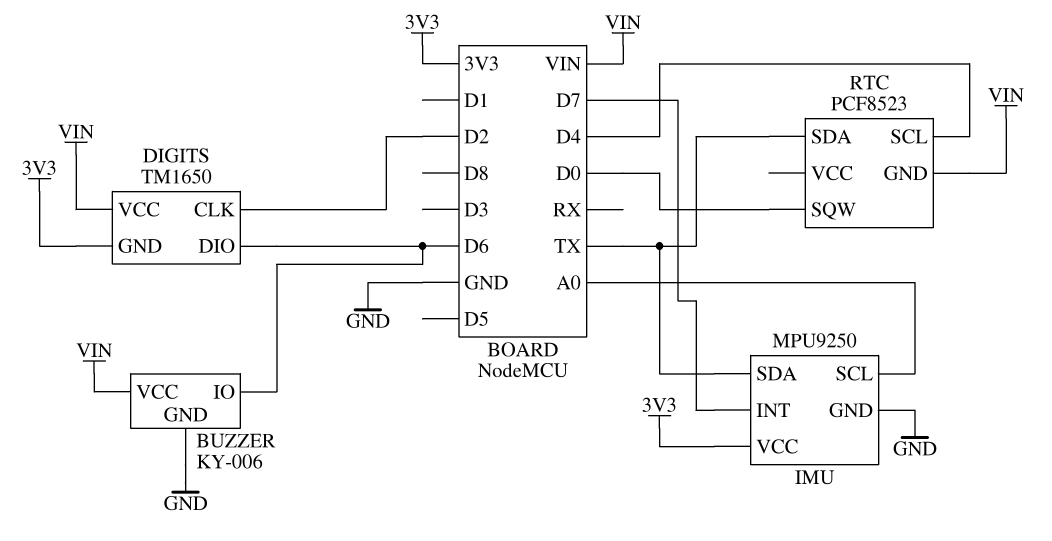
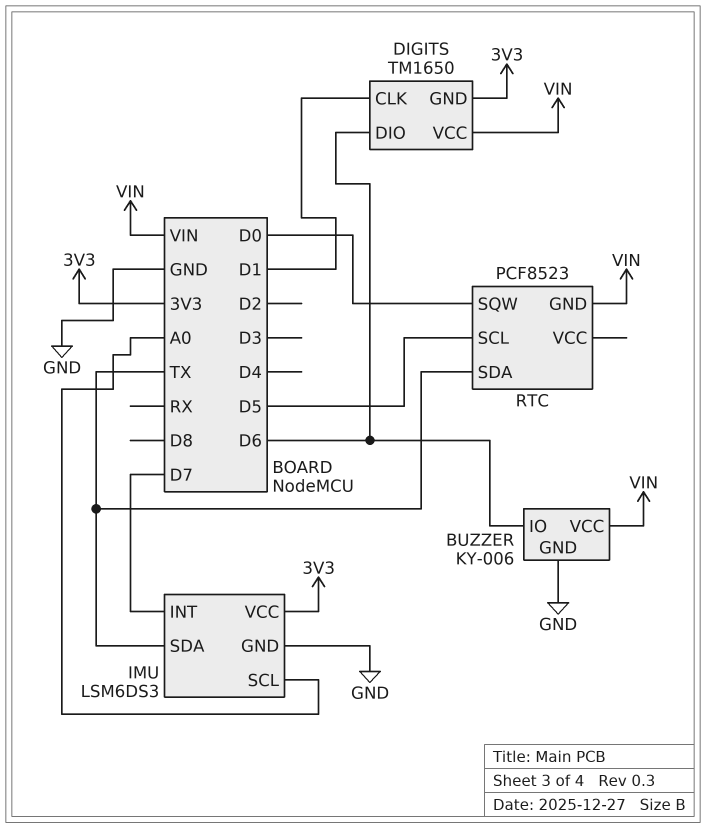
DIGITS pin CLK: D2 -> D1
IMU: MPU9250 -> LSM6DS3
RTC pin SCL: D4 -> D5

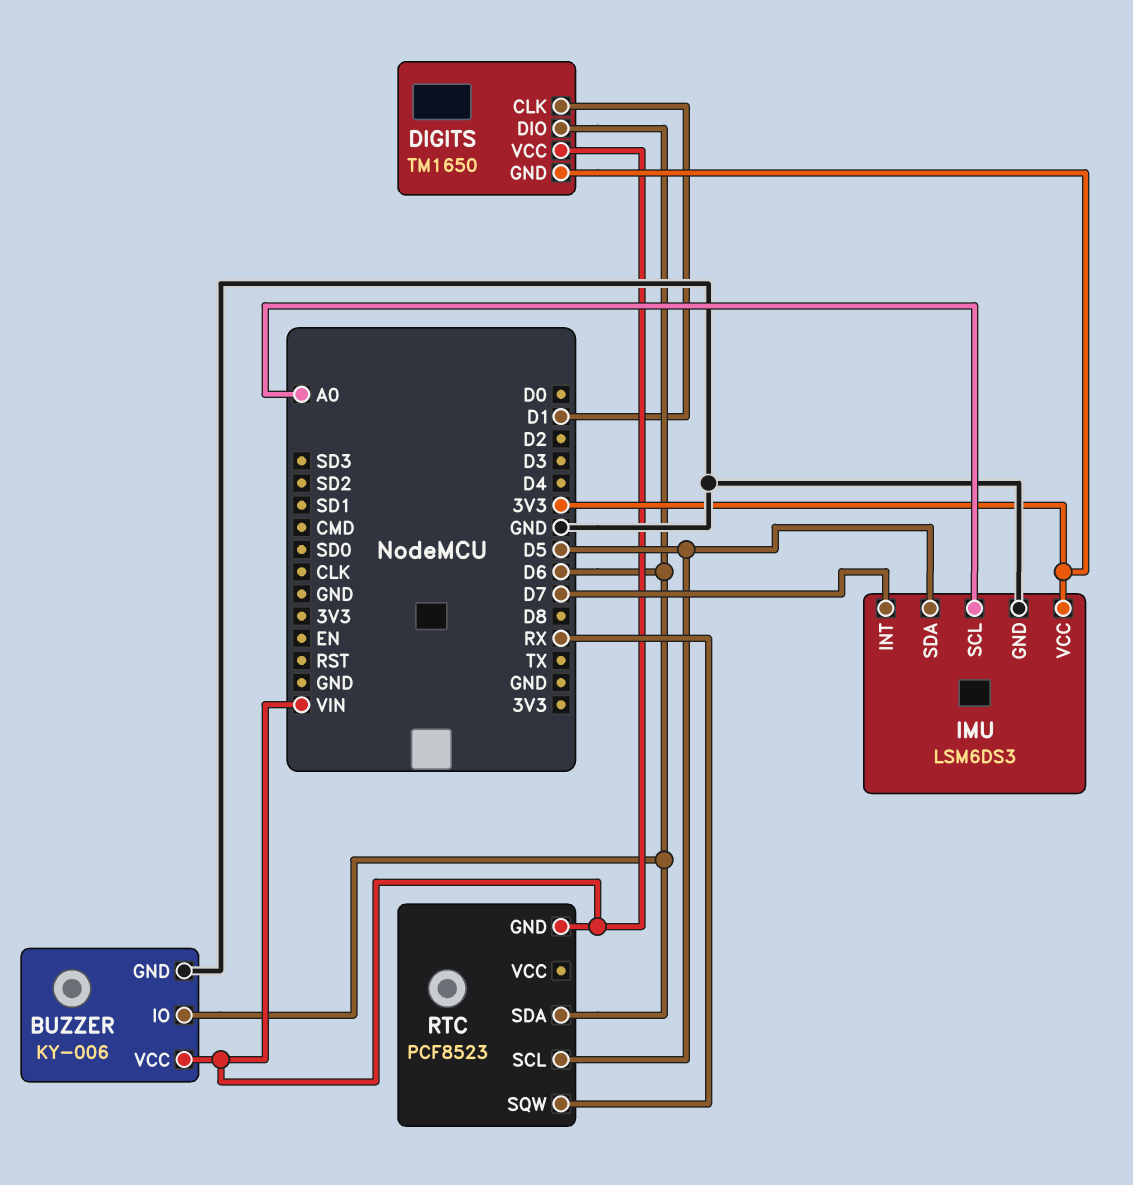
IMU pin SDA: TX -> D5
RTC pin SDA: TX -> D6
RTC pin SQW: D0 -> RX

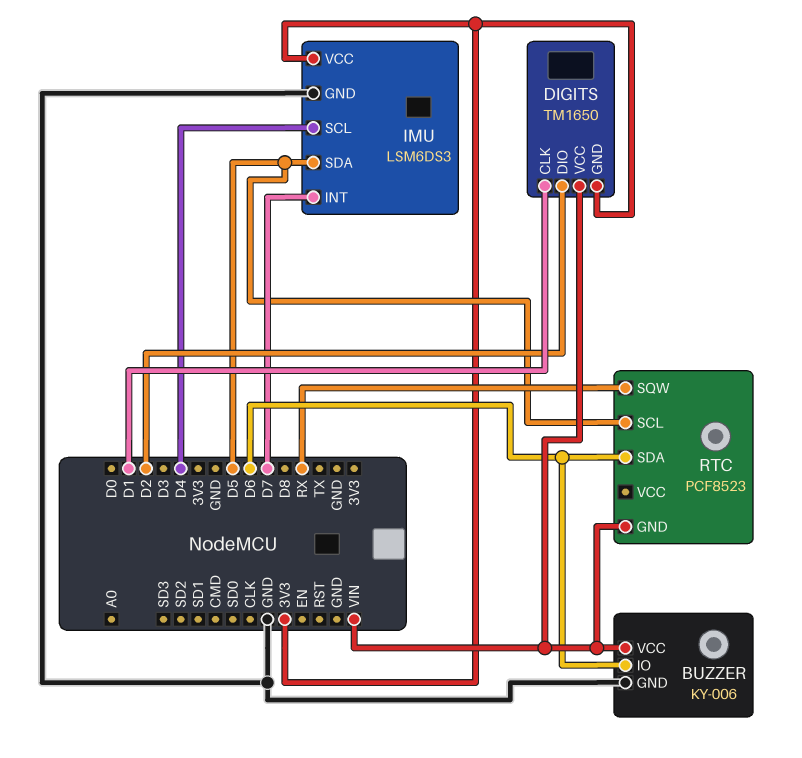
DIGITS pin DIO: D6 -> D2
IMU pin SCL: A0 -> D4

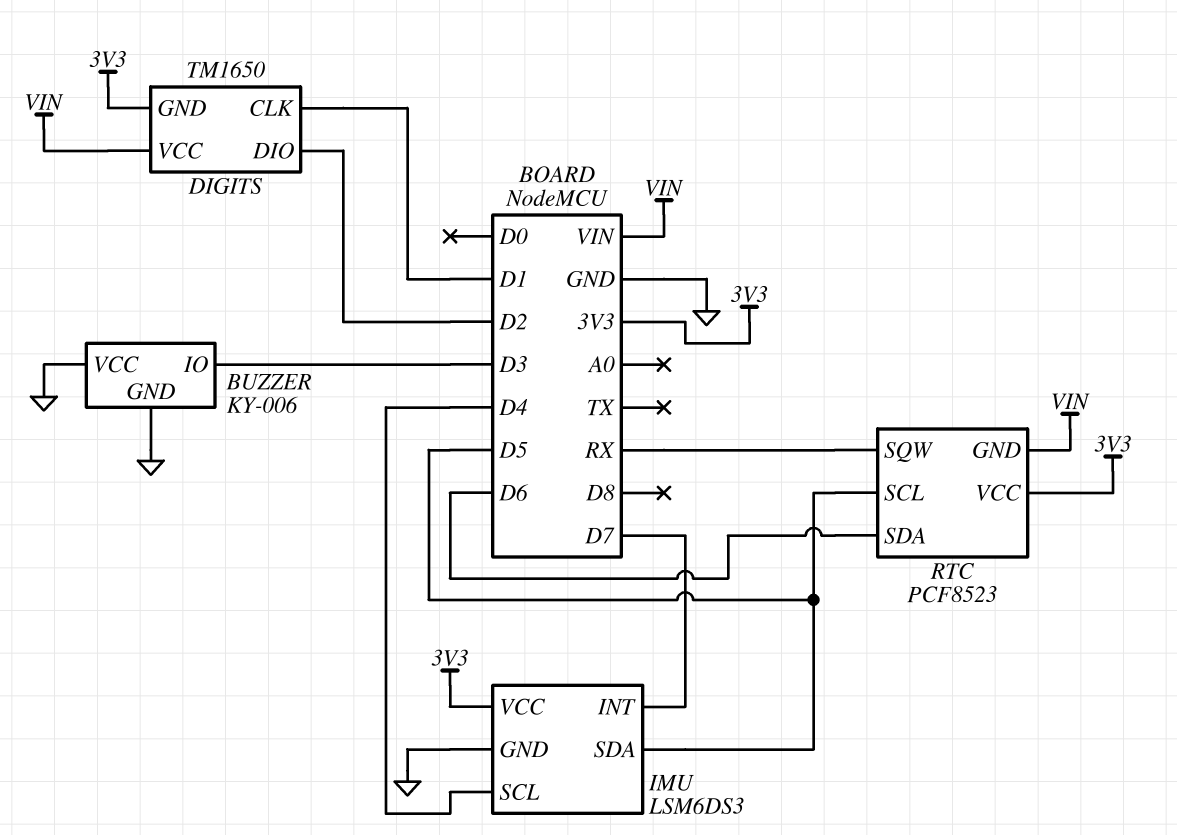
BUZZER pin IO: D6 -> D3
BUZZER pin VCC: VIN -> GND
RTC pin VCC: none -> 3V3

